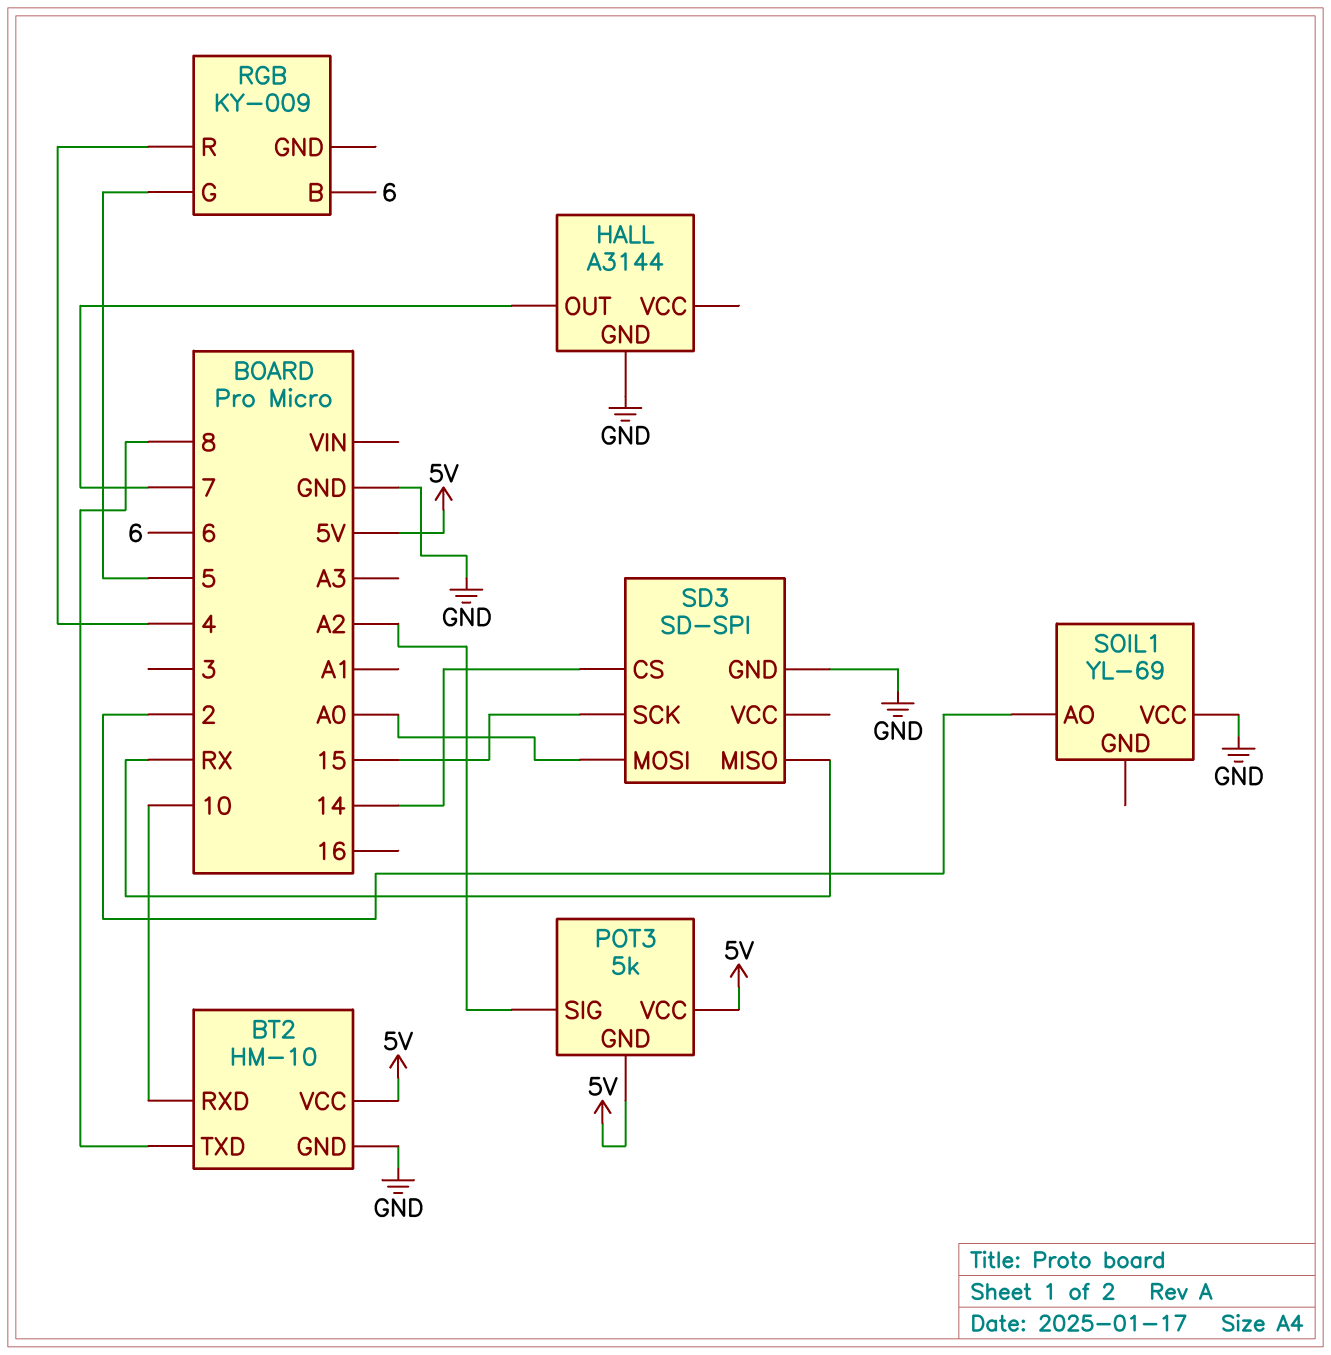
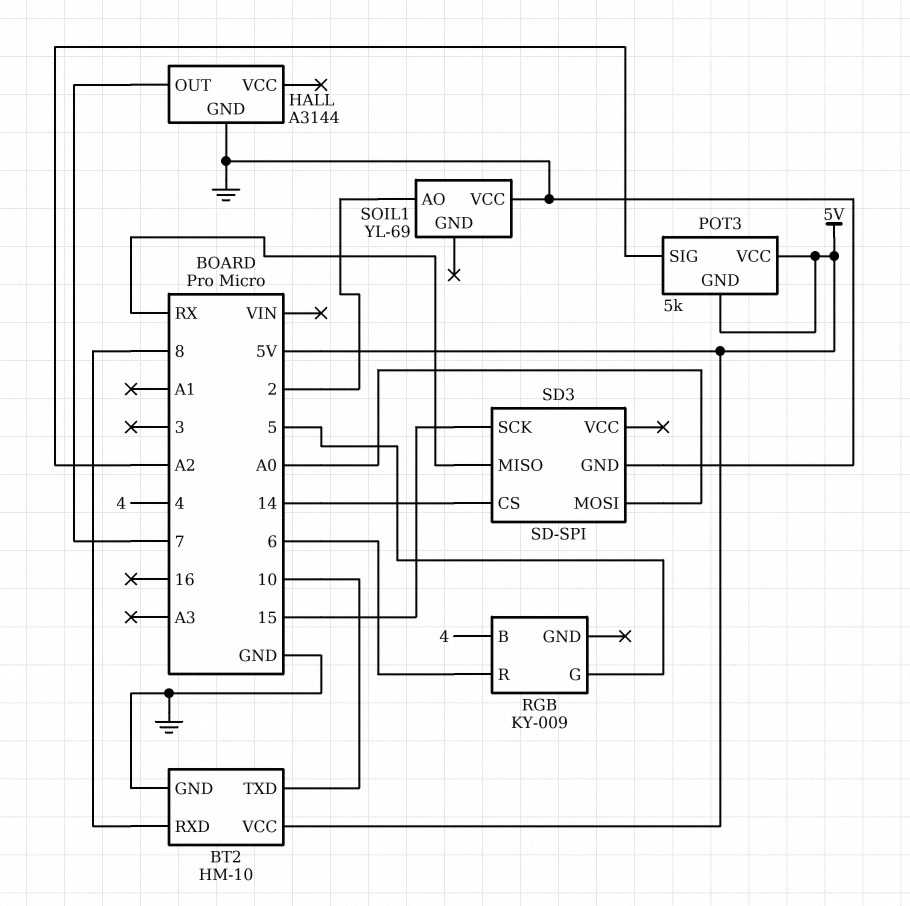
BT2 pin RXD: 10 -> 8
BT2 pin TXD: 8 -> 10
RGB pin B: 6 -> 4
RGB pin R: 4 -> 6

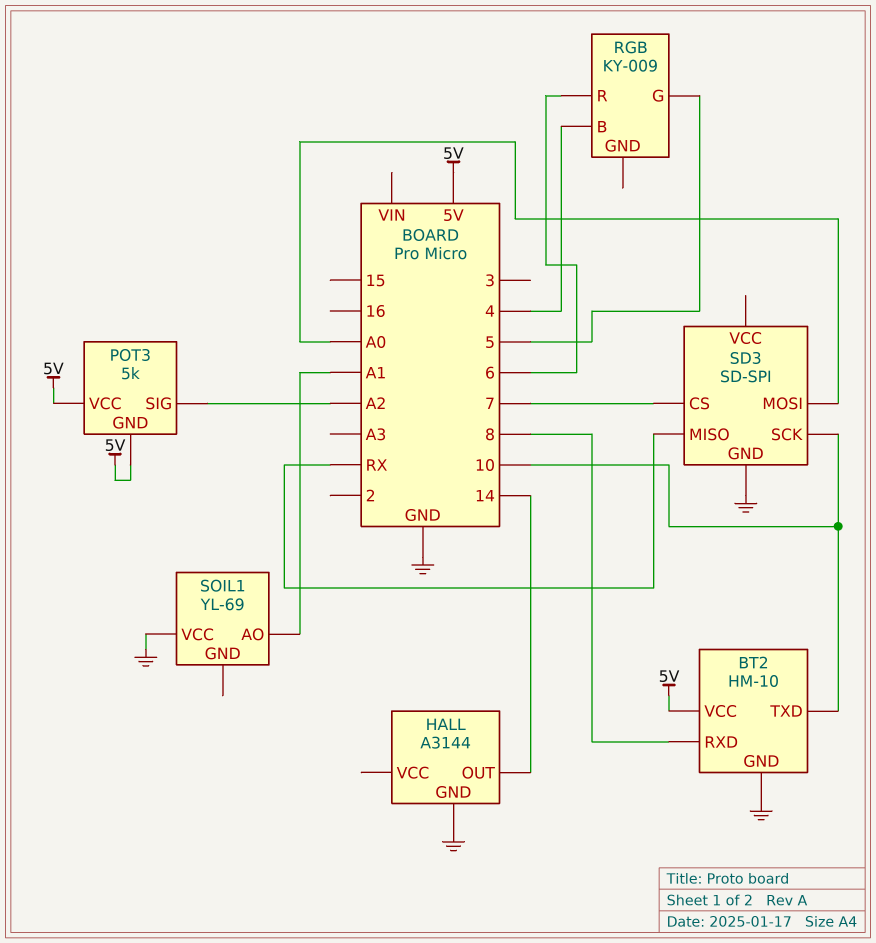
HALL pin OUT: 7 -> 14
SD3 pin CS: 14 -> 7
SD3 pin SCK: 15 -> 10
SOIL1 pin AO: 2 -> A1

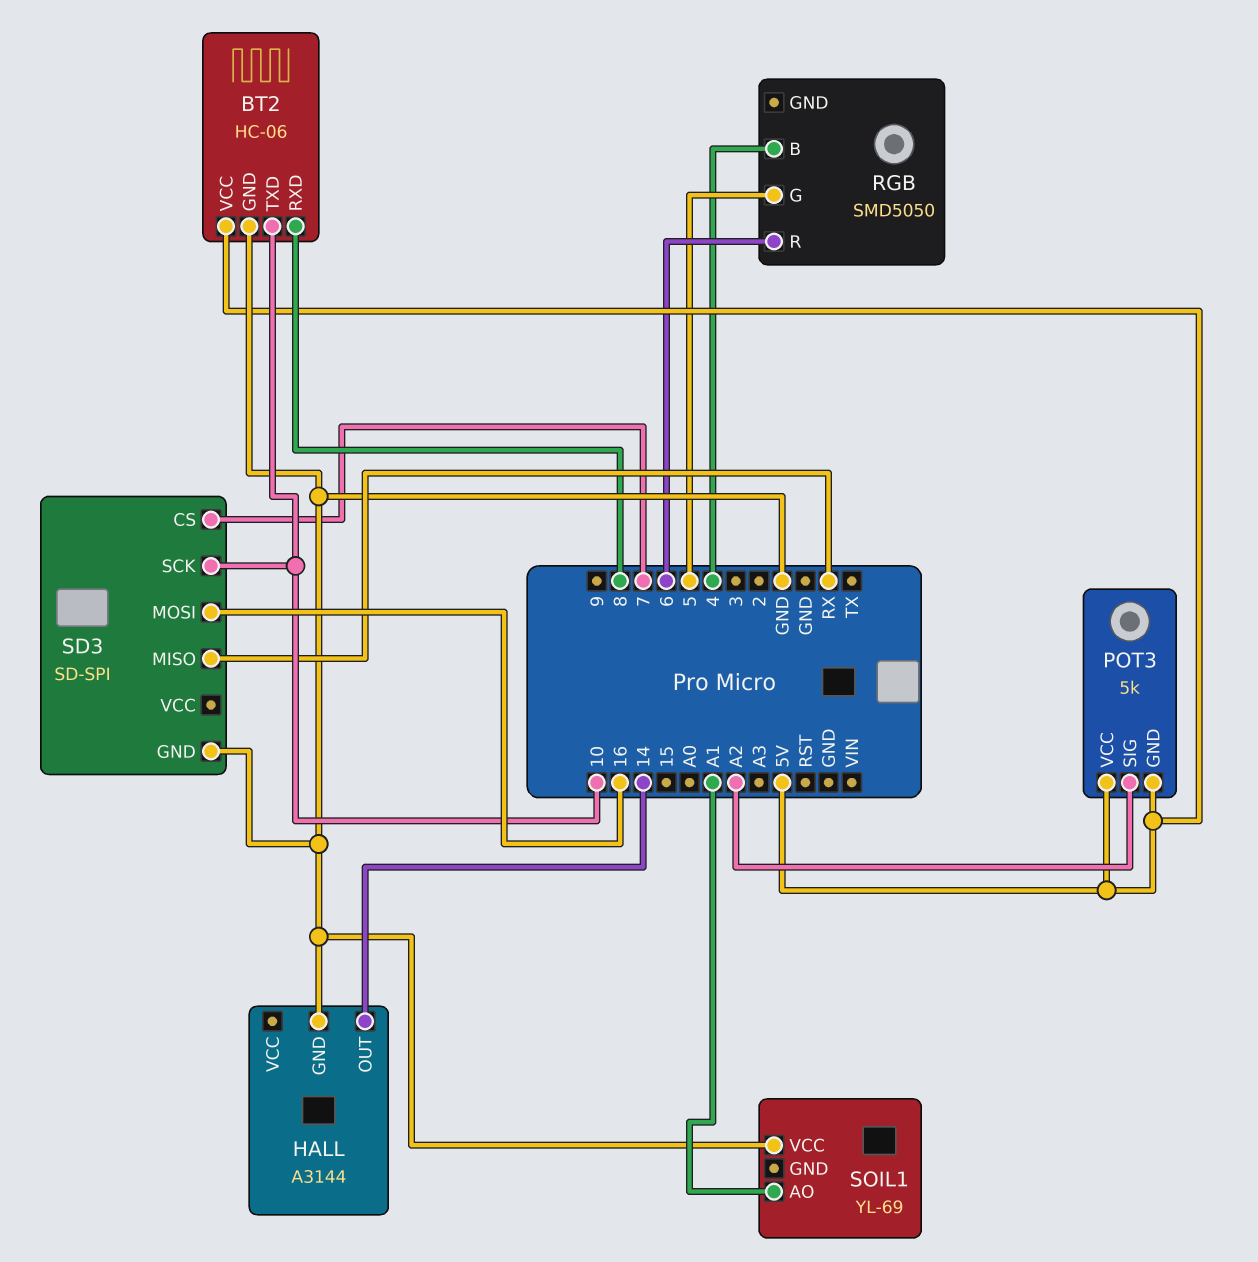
BT2: HM-10 -> HC-06
RGB: KY-009 -> SMD5050
SD3 pin MOSI: A0 -> 16

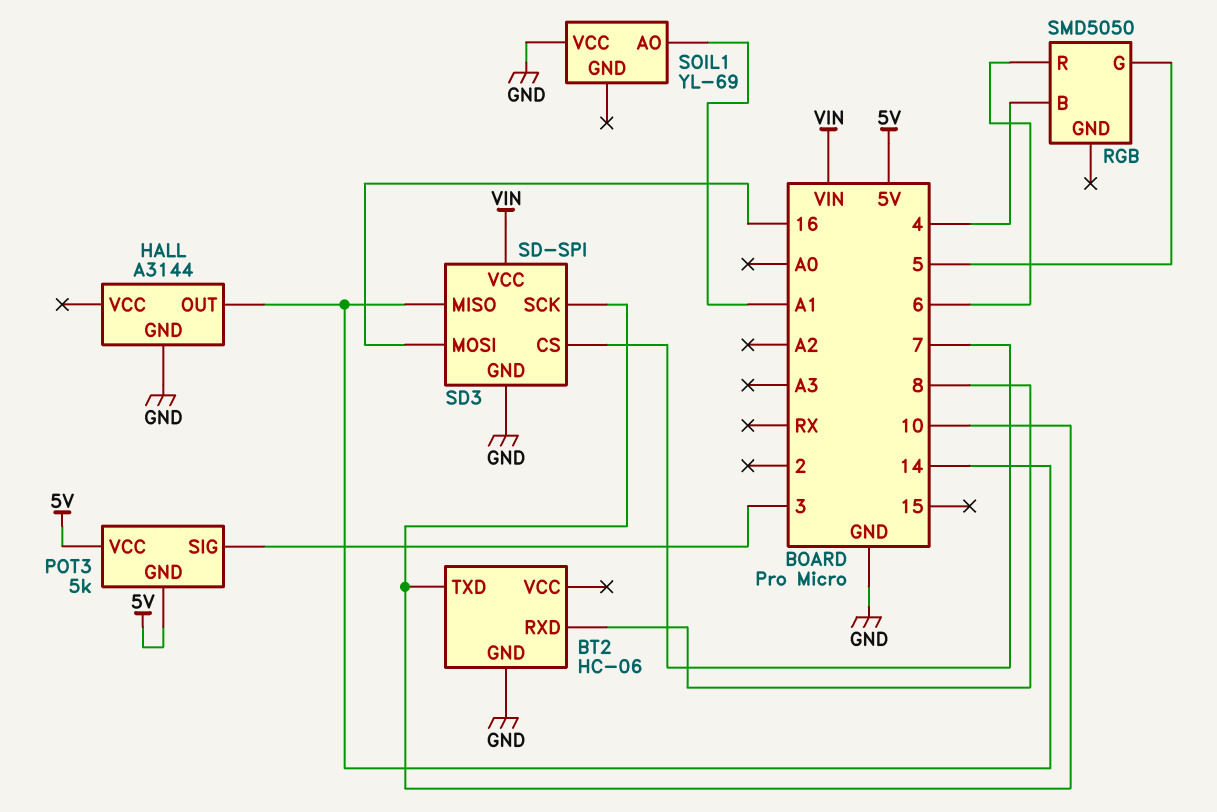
BT2 pin VCC: 5V -> none
POT3 pin SIG: A2 -> 3
SD3 pin MISO: RX -> 14
SD3 pin VCC: none -> VIN

